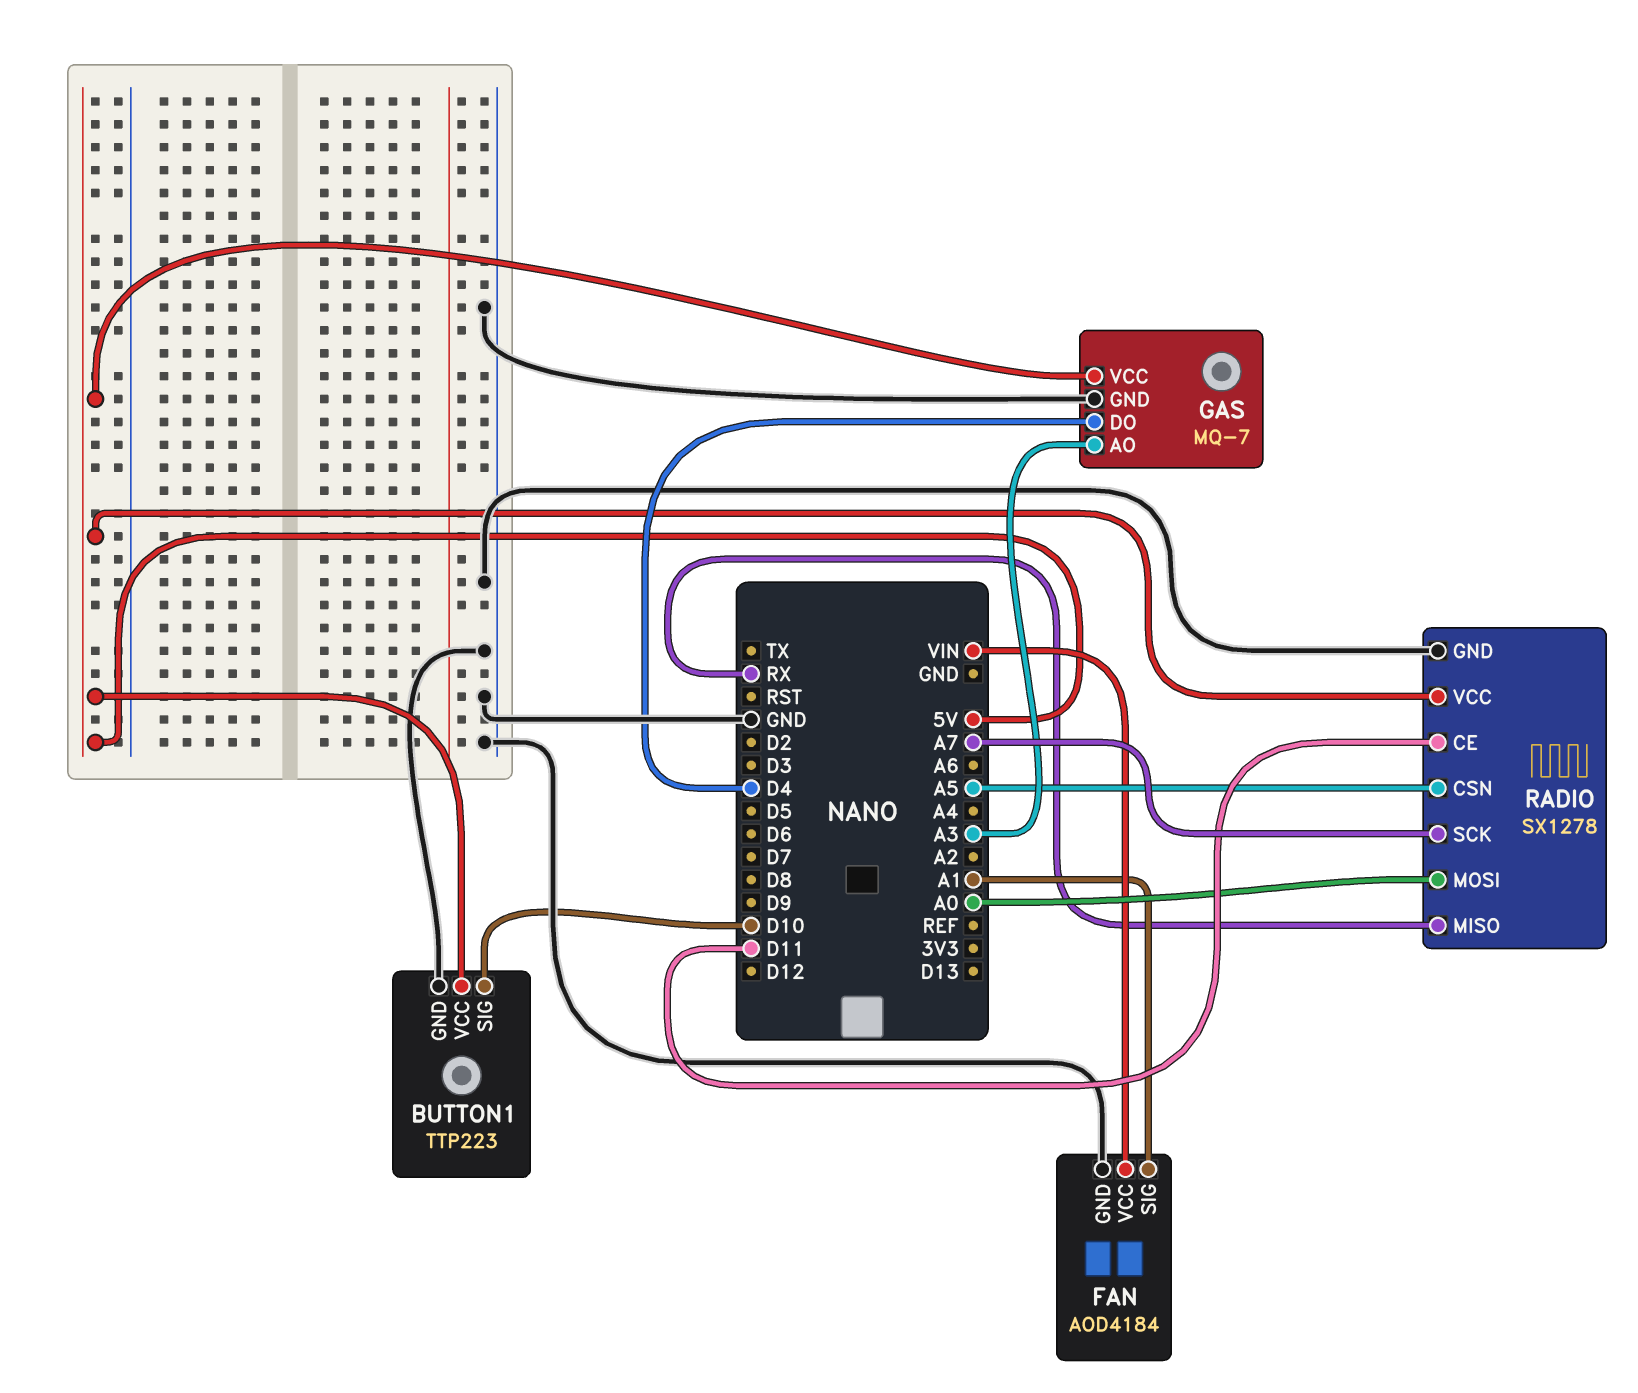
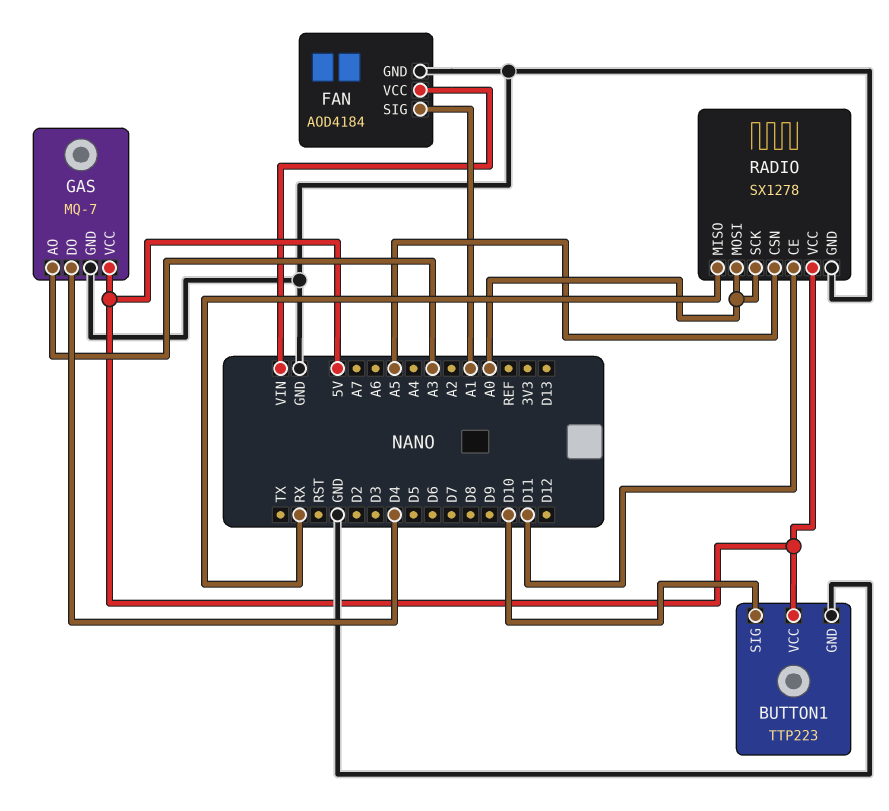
RADIO pin SCK: A7 -> A0

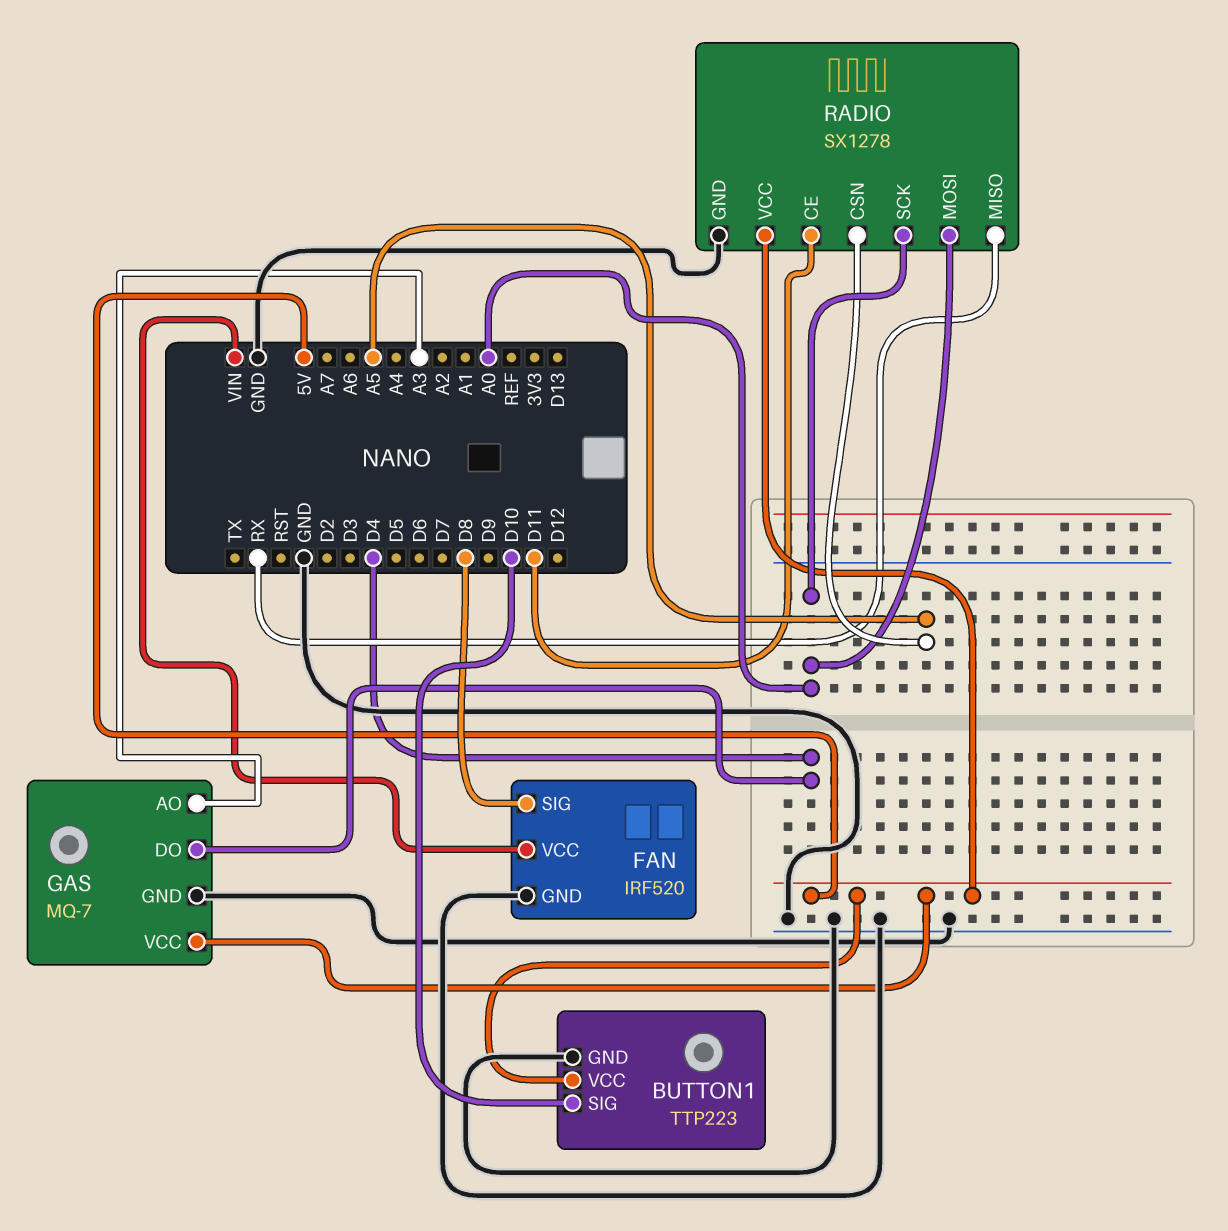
FAN: AOD4184 -> IRF520
FAN pin SIG: A1 -> D8

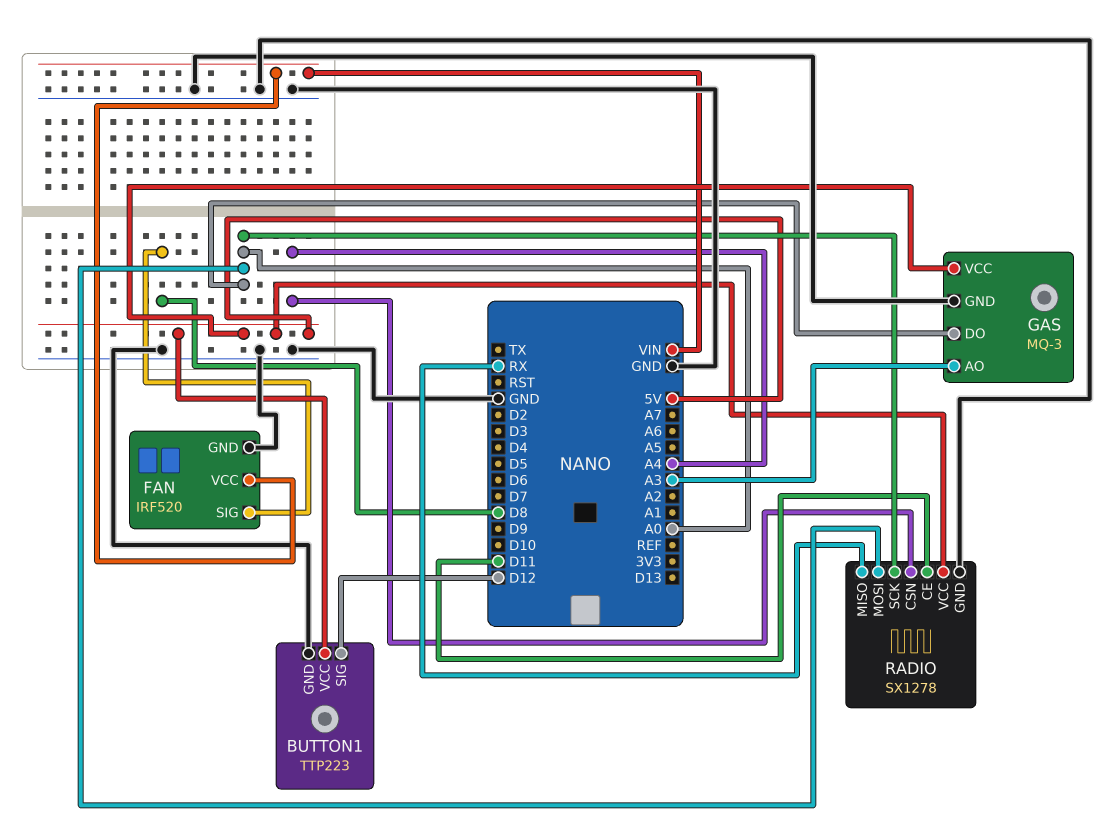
BUTTON1 pin SIG: D10 -> D12
GAS: MQ-7 -> MQ-3
GAS pin DO: D4 -> A0
RADIO pin CSN: A5 -> A4

